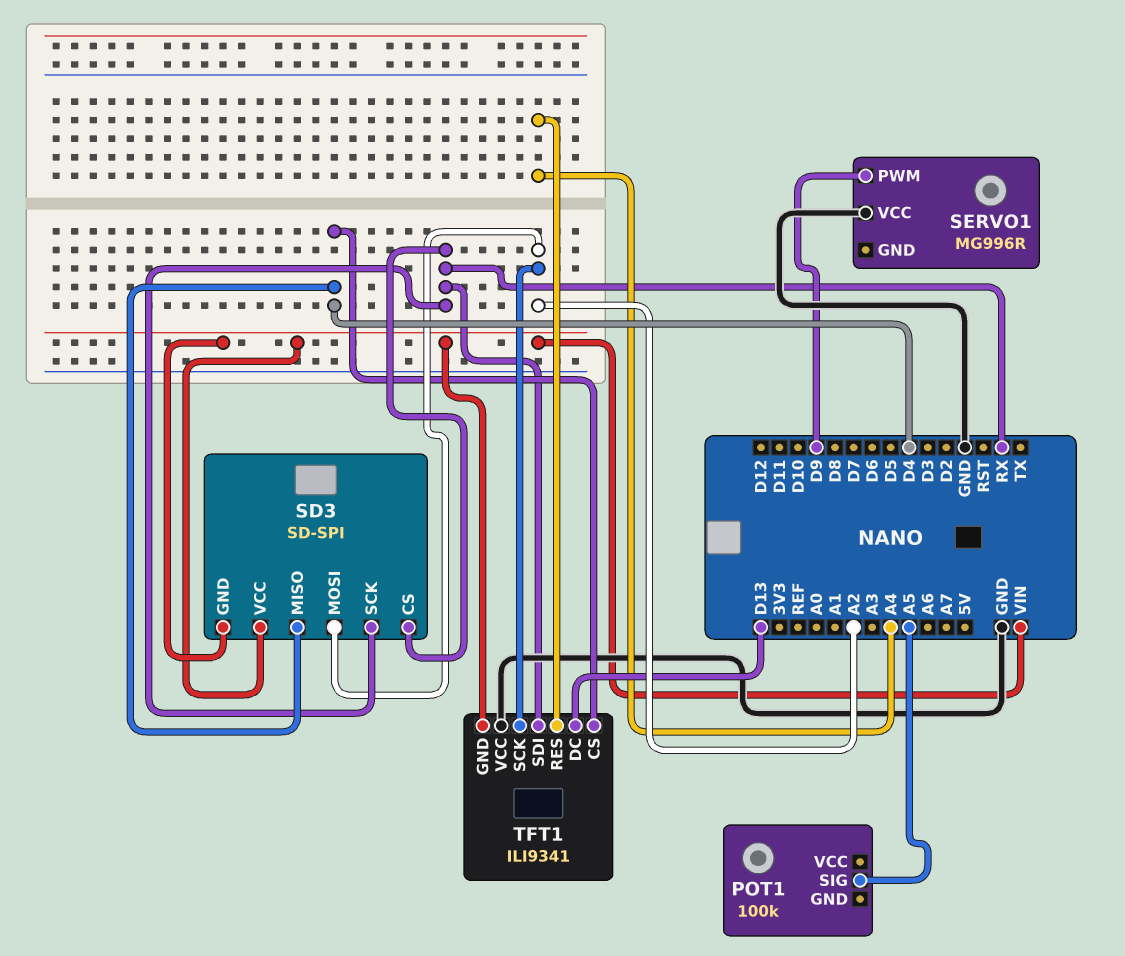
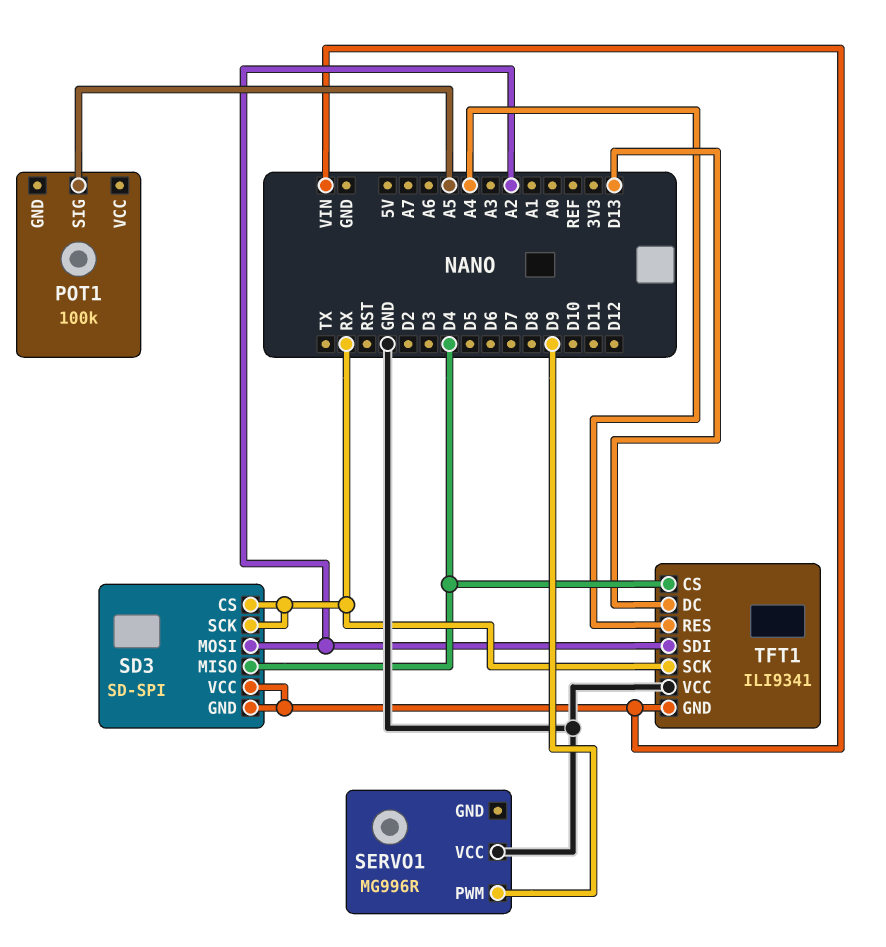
TFT1 pin SCK: A2 -> RX
TFT1 pin SDI: RX -> A2

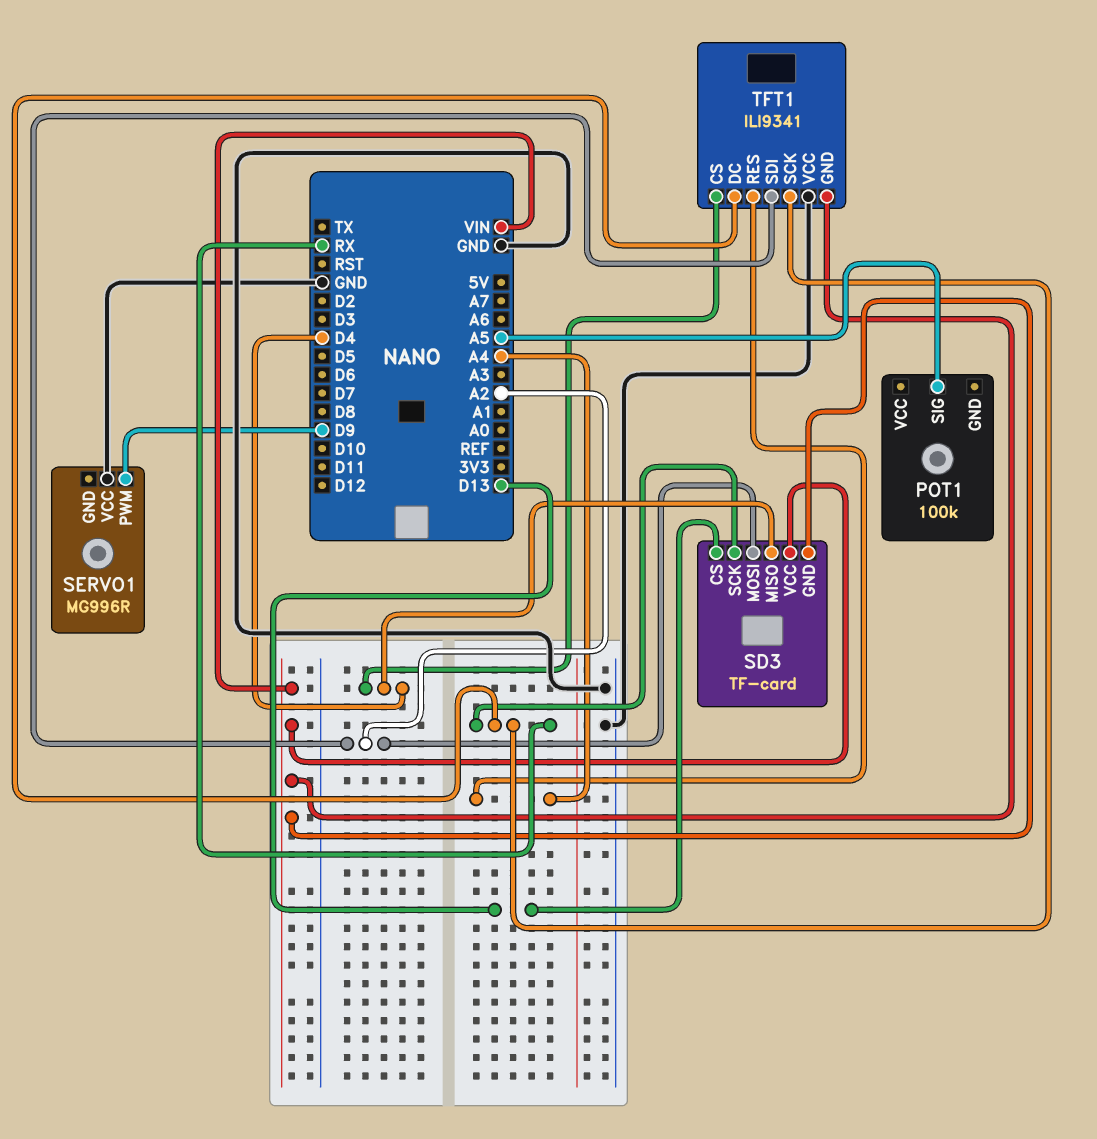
SD3: SD-SPI -> TF-card
SD3 pin CS: RX -> D13
TFT1 pin DC: D13 -> RX

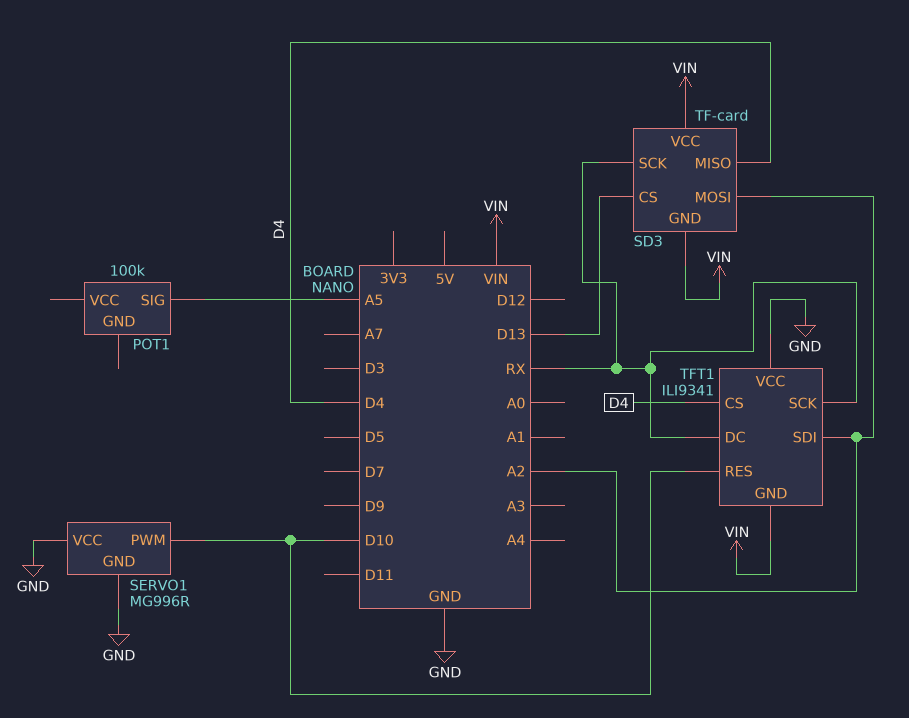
SERVO1 pin GND: none -> GND
SERVO1 pin PWM: D9 -> D10
TFT1 pin RES: A4 -> D10

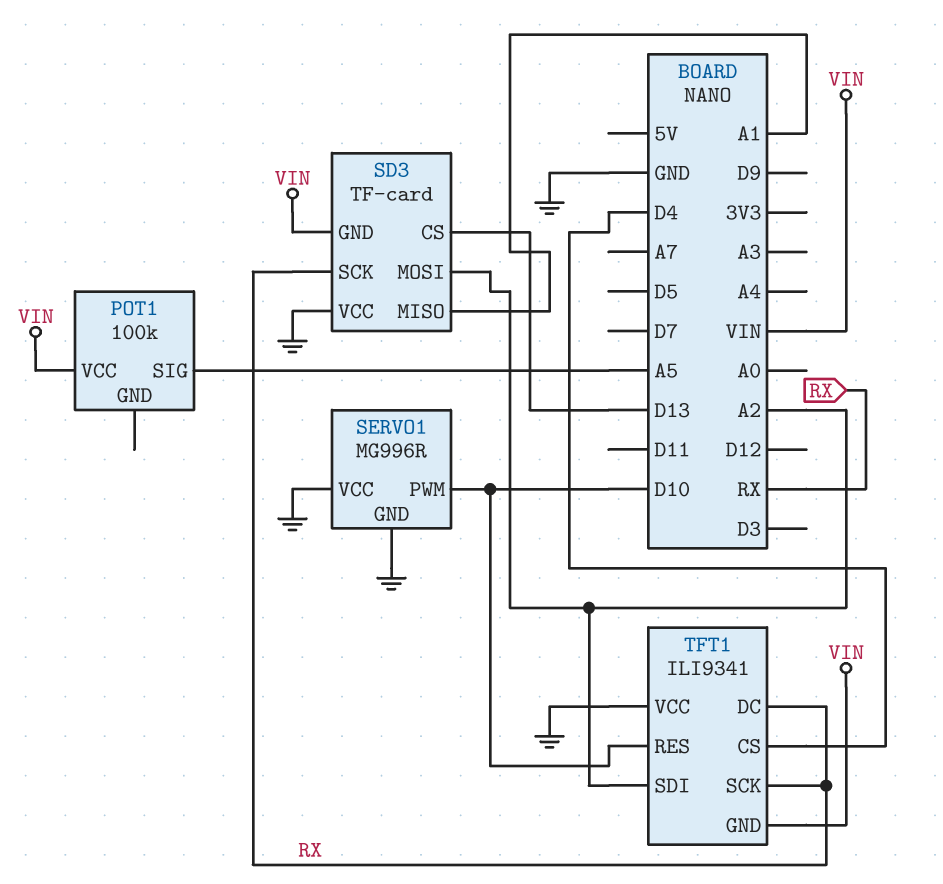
POT1 pin VCC: none -> VIN
SD3 pin MISO: D4 -> A1
SD3 pin VCC: VIN -> GND

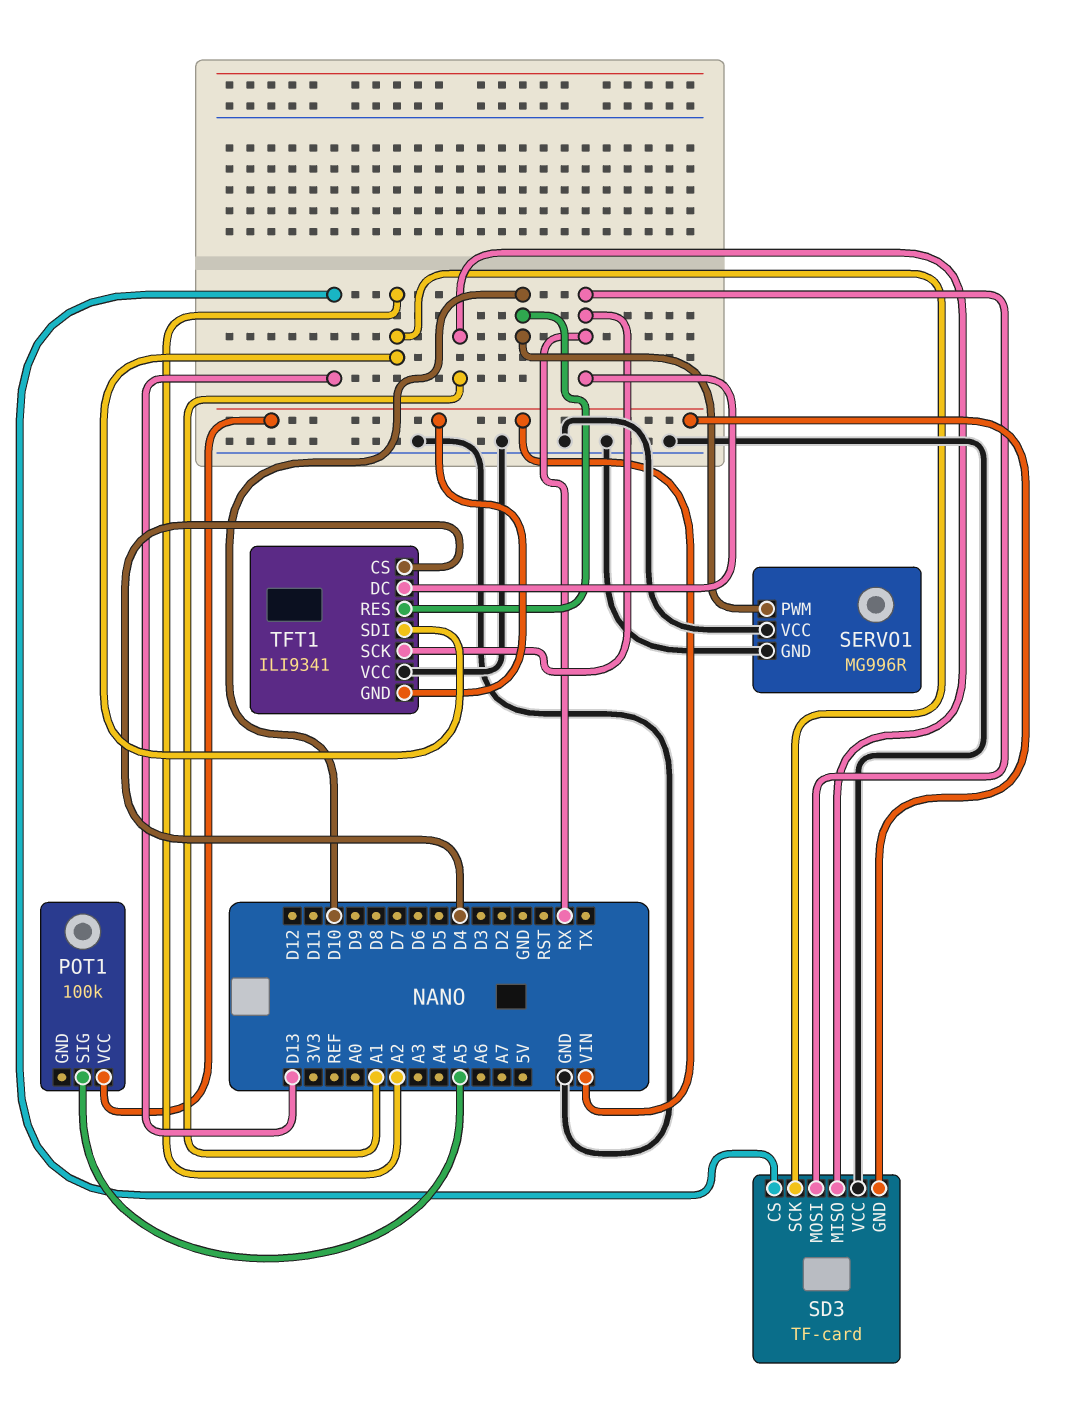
SD3 pin MOSI: A2 -> RX
SD3 pin SCK: RX -> A2

